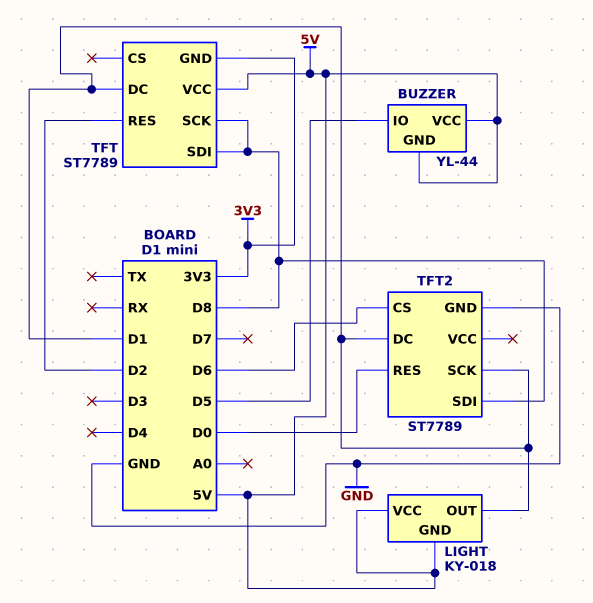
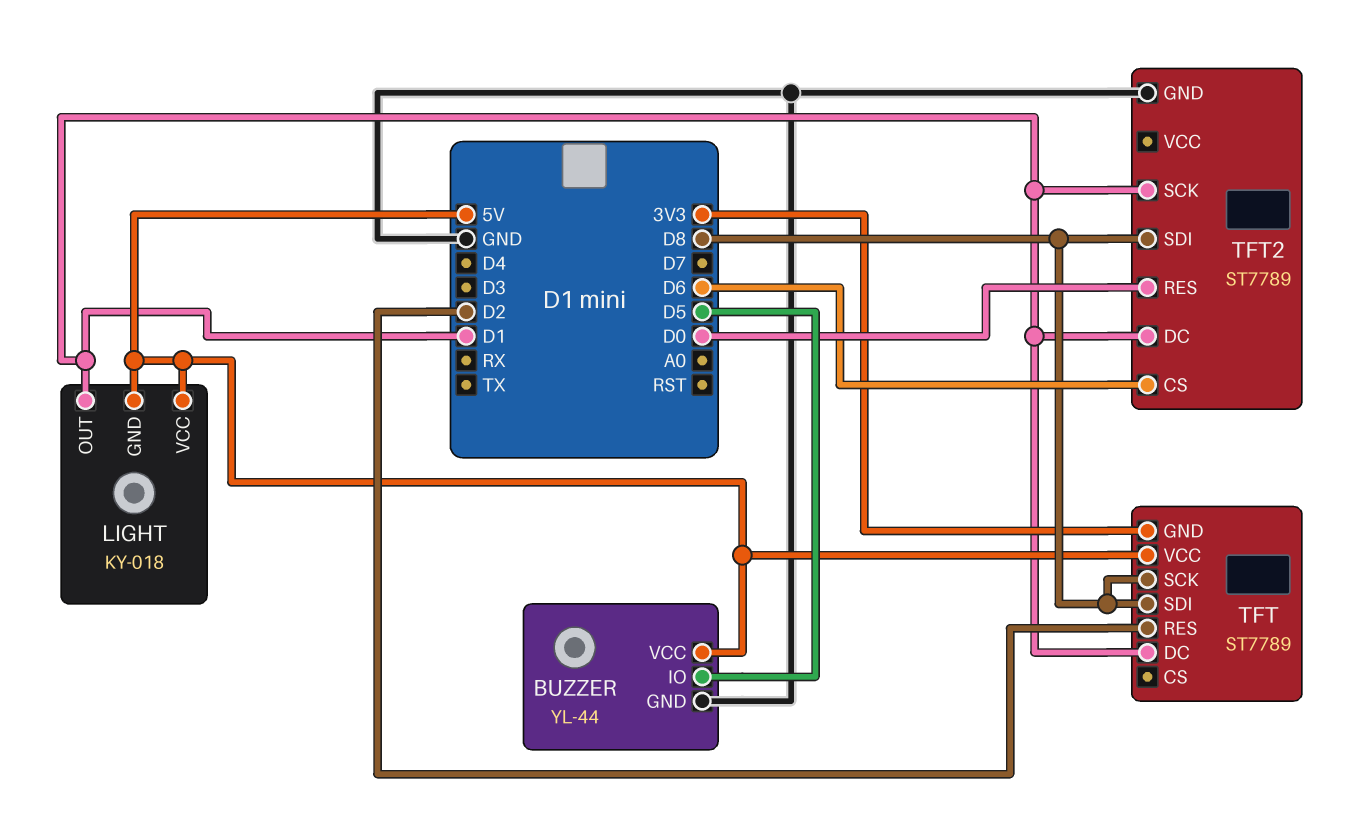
BUZZER pin GND: 5V -> GND

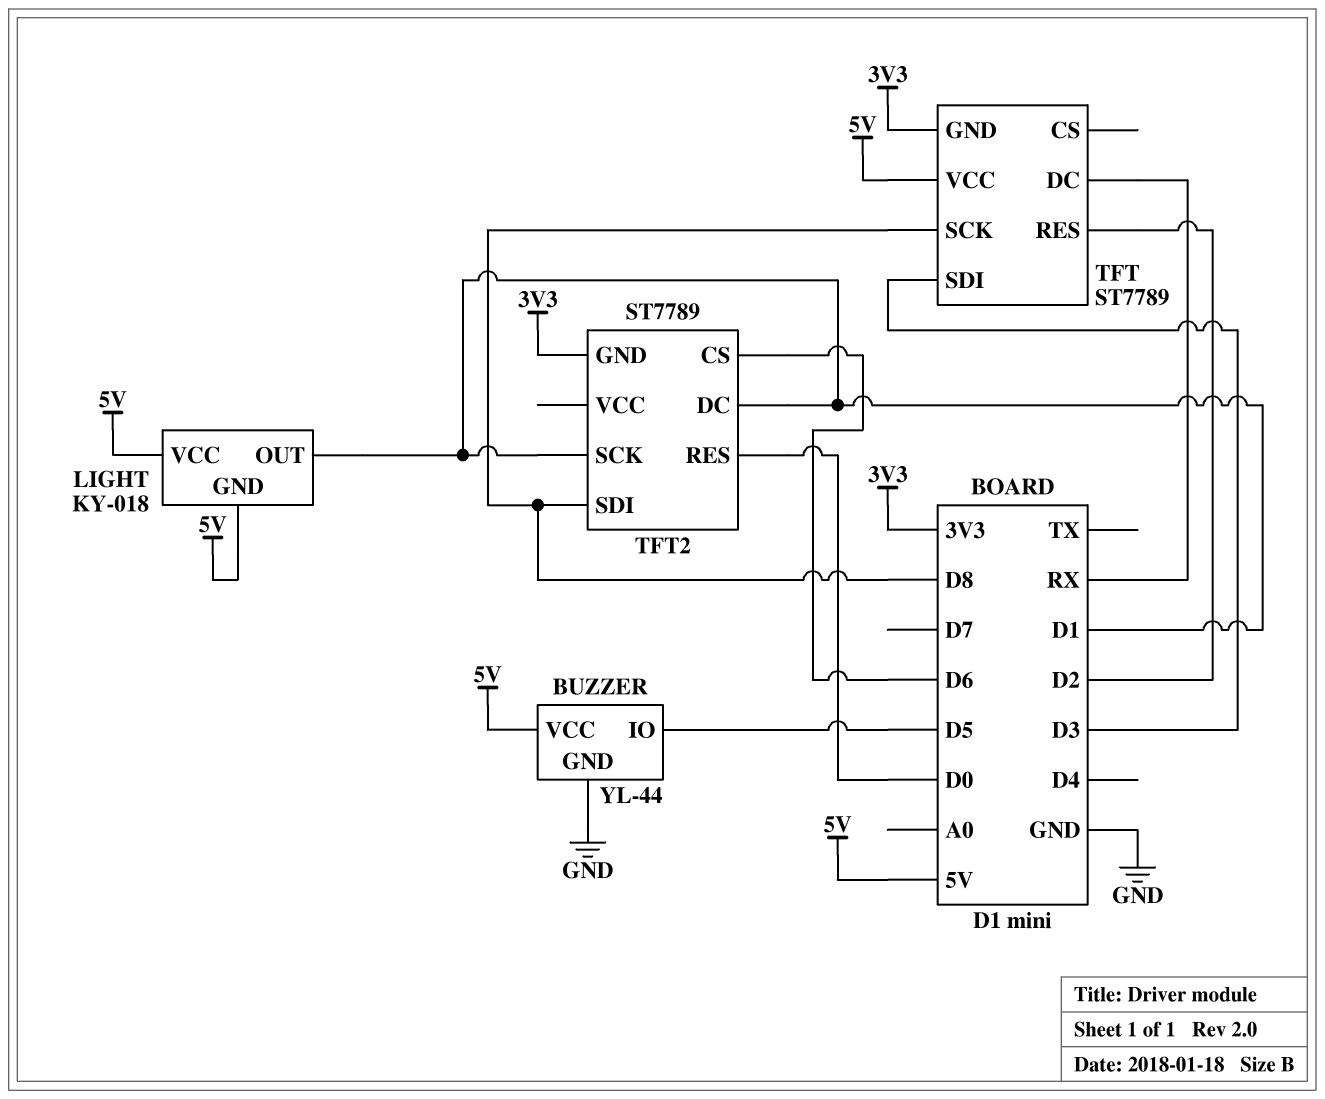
TFT pin DC: D1 -> RX
TFT pin SDI: D8 -> D3
TFT2 pin GND: GND -> 3V3

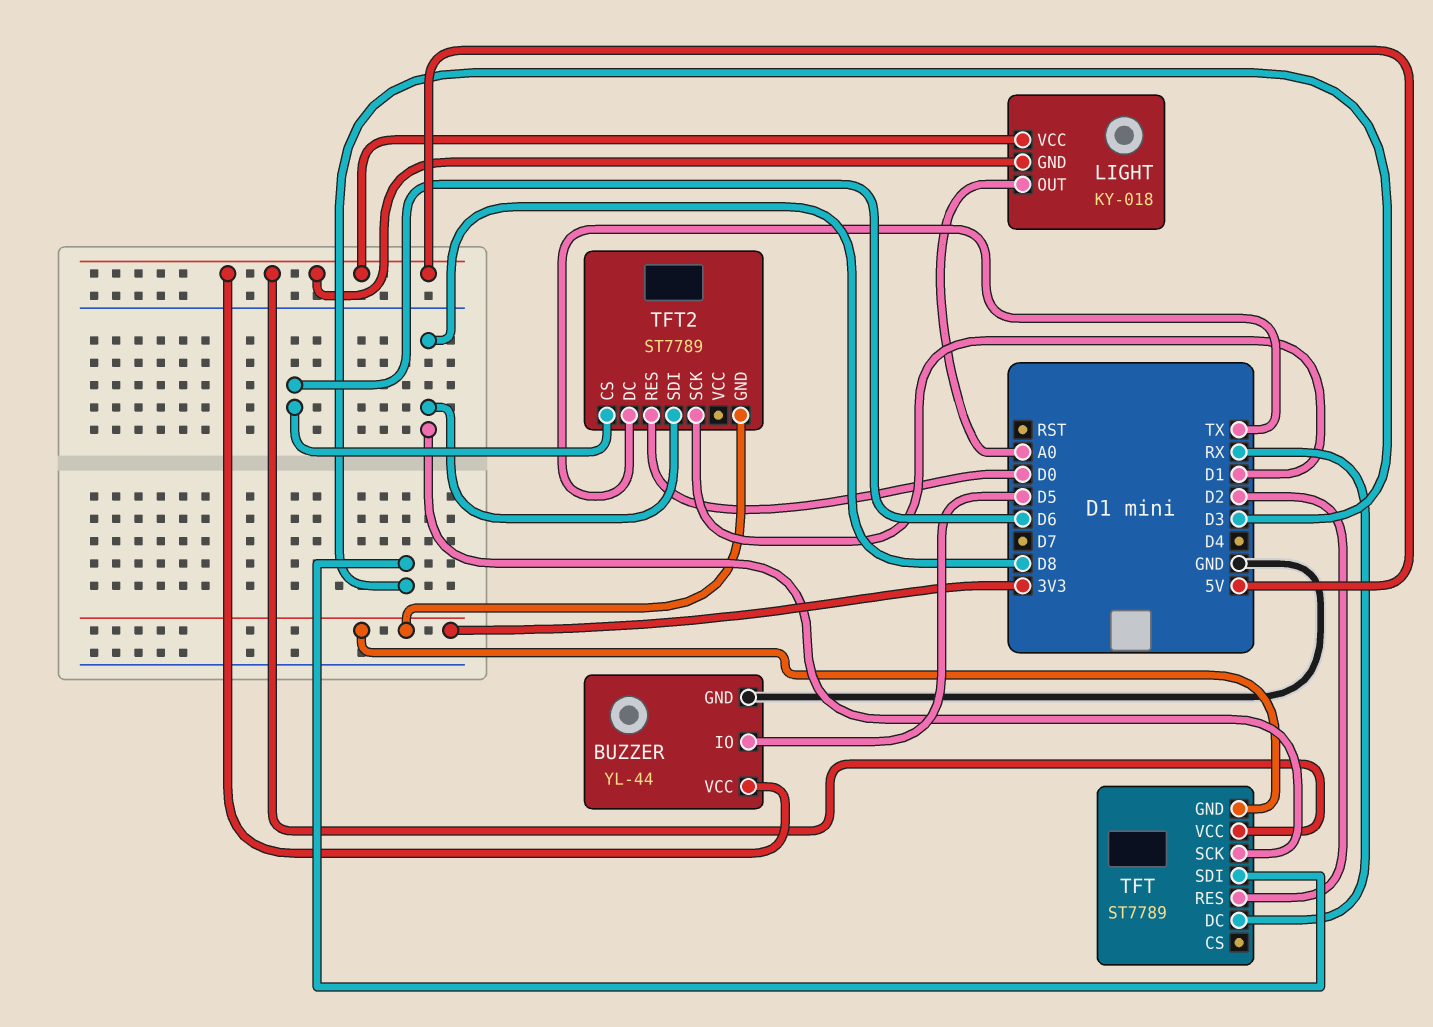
LIGHT pin OUT: D1 -> A0
TFT2 pin DC: D1 -> TX

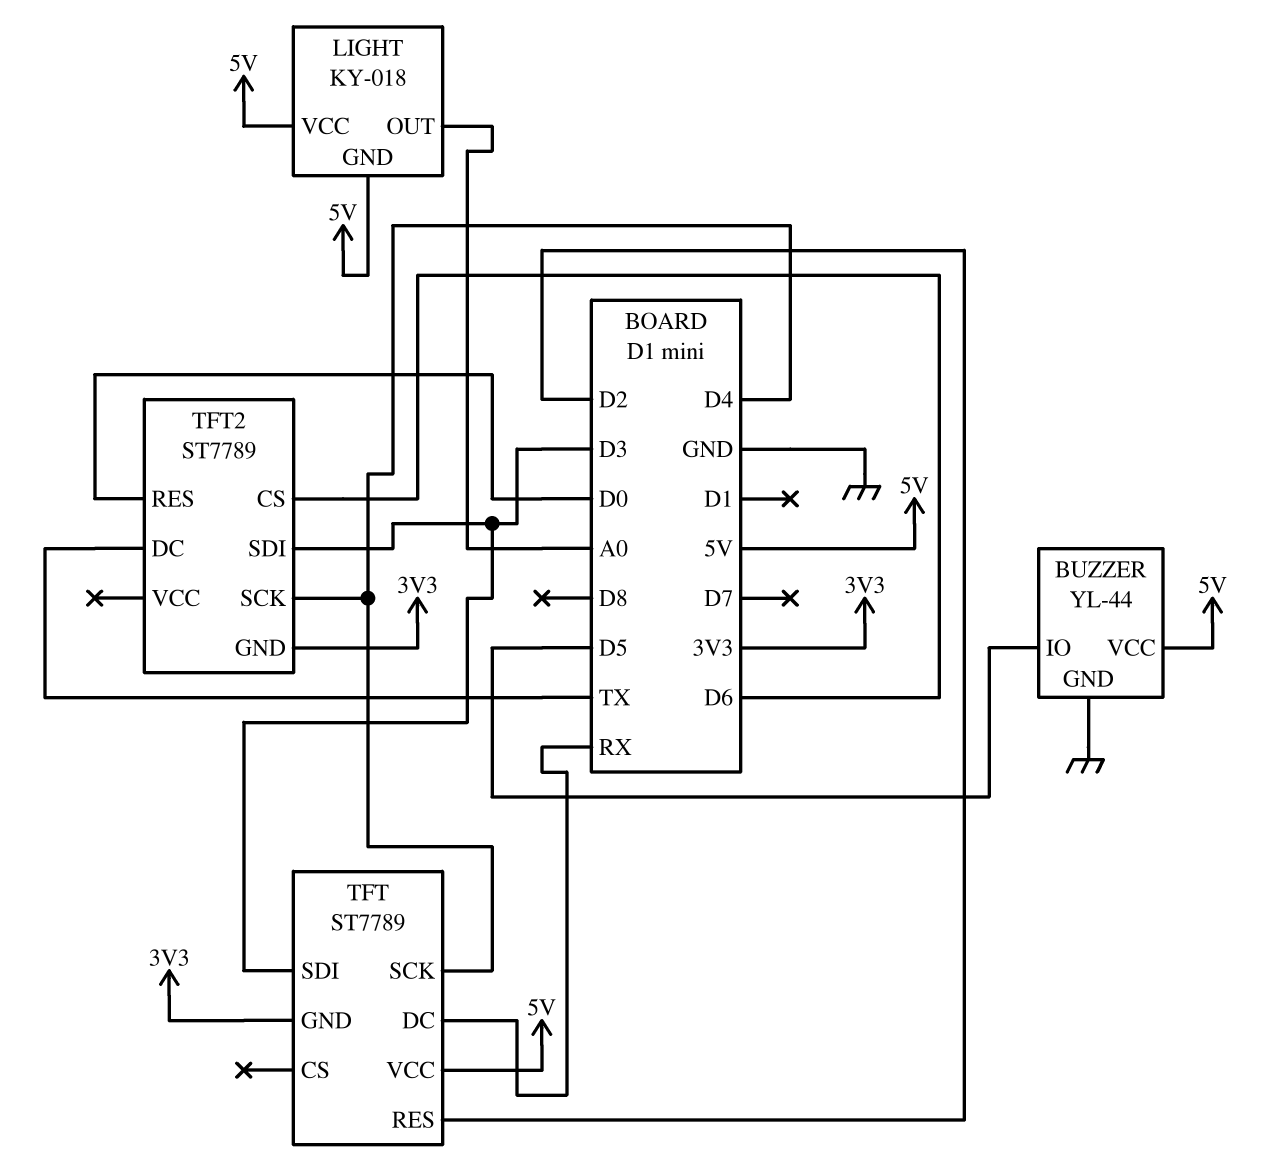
TFT pin SCK: D8 -> D4
TFT2 pin SCK: D1 -> D4
TFT2 pin SDI: D8 -> D3

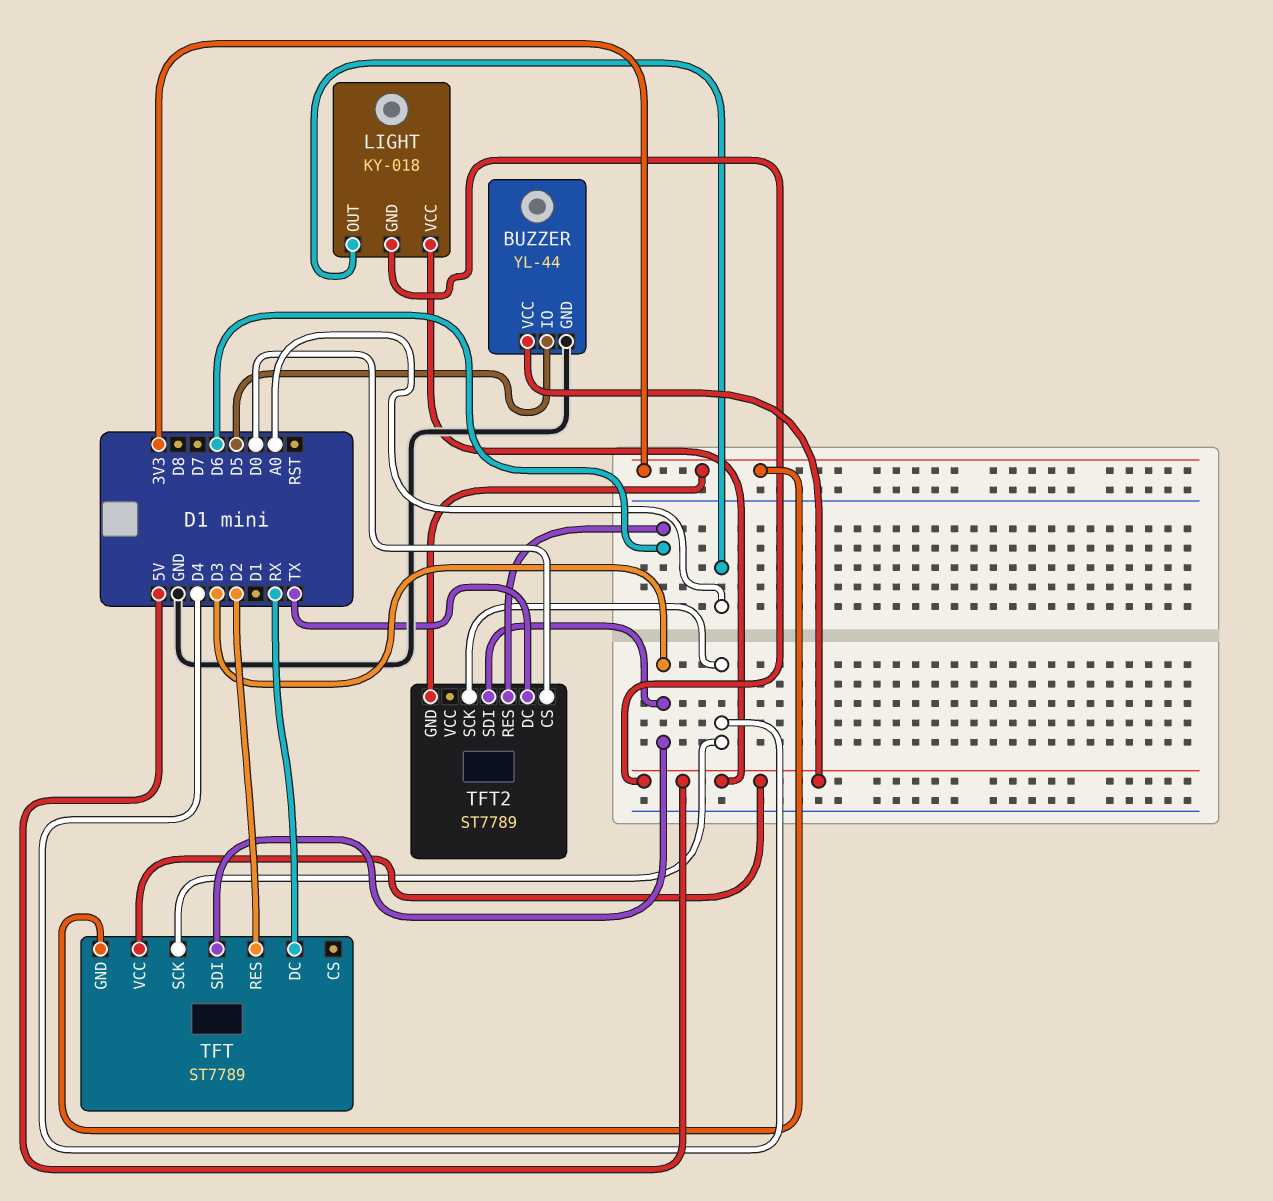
TFT2 pin CS: D6 -> D0
TFT2 pin RES: D0 -> D6

